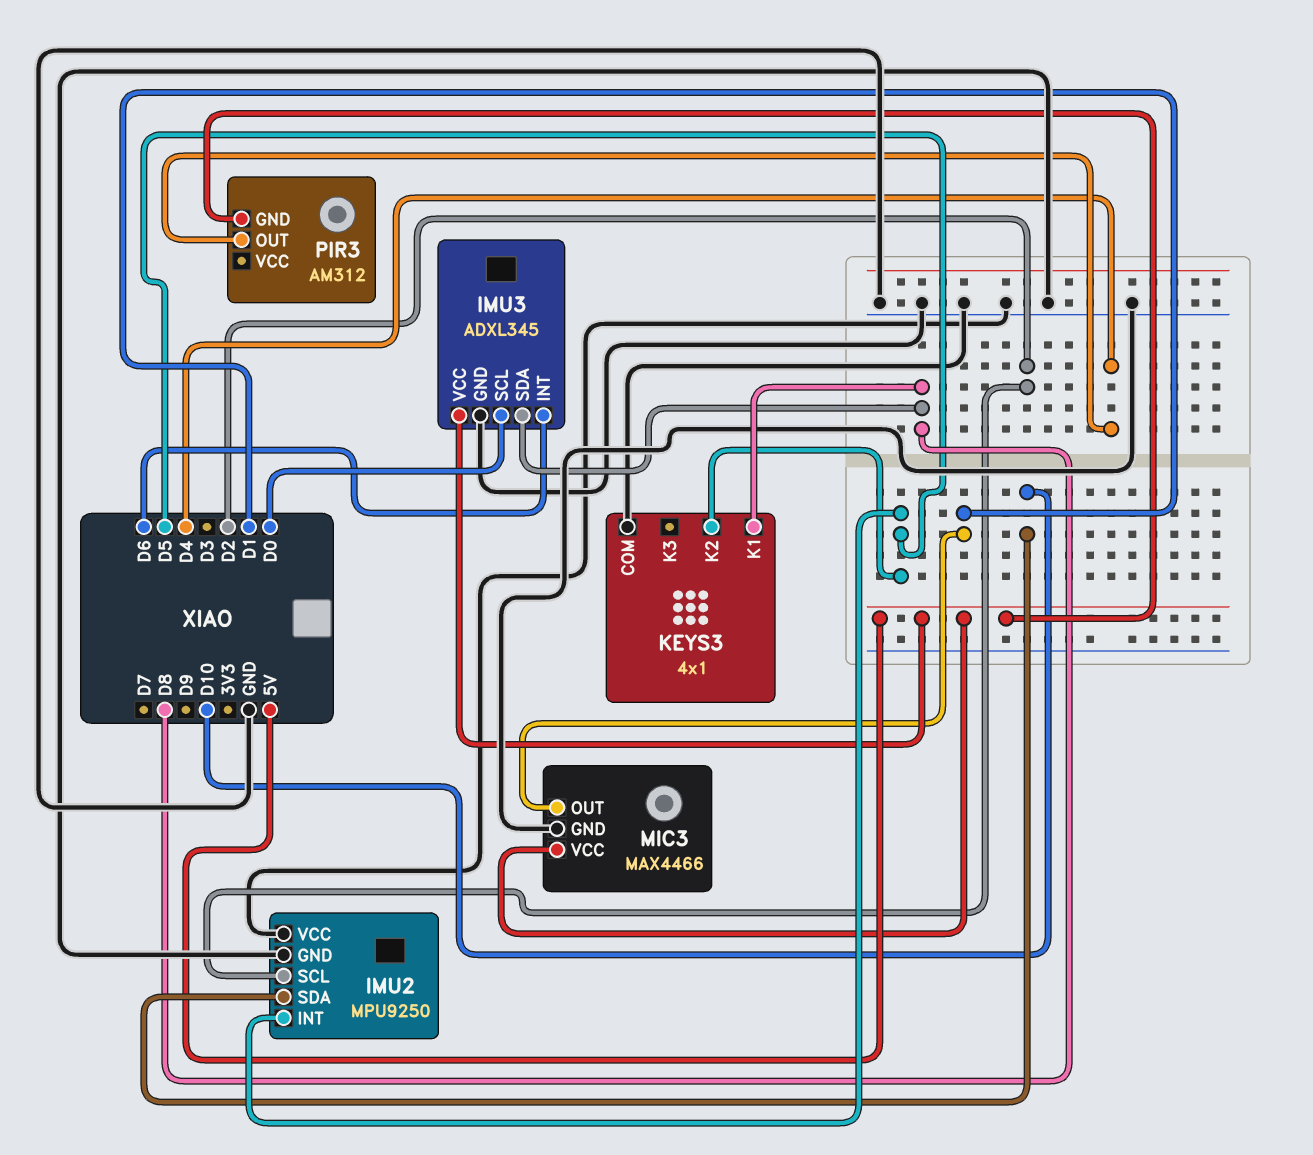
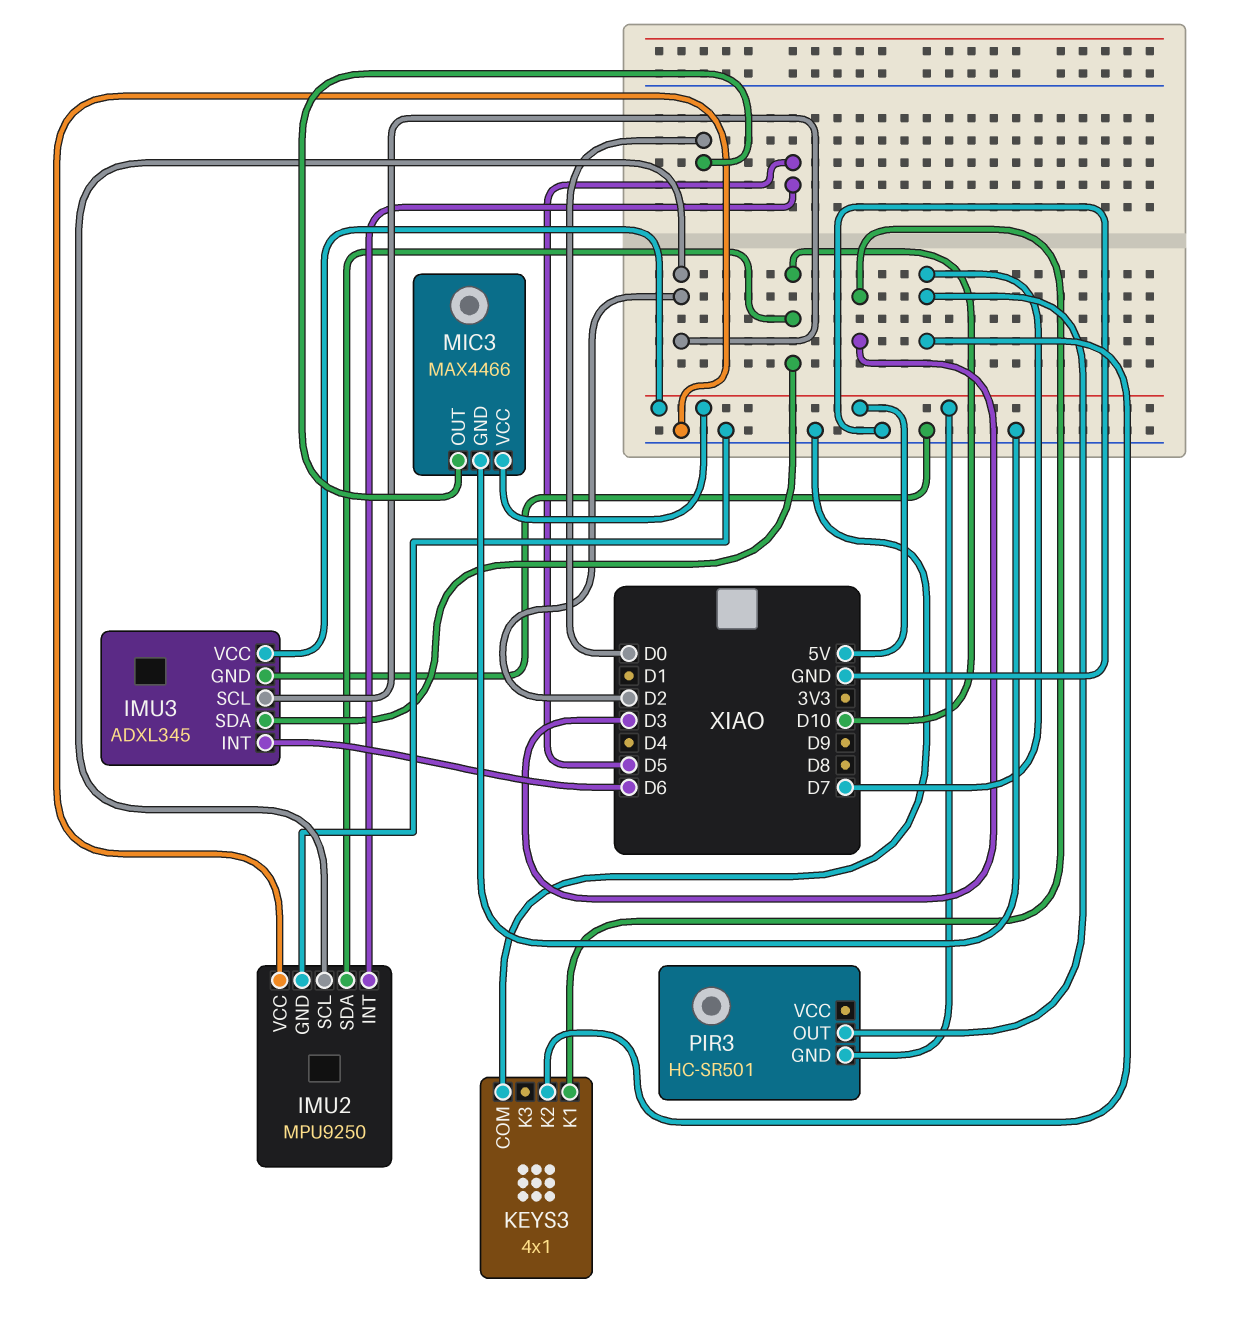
IMU3 pin SCL: D0 -> D2
IMU3 pin SDA: D8 -> D10
KEYS3 pin K1: D8 -> D3
KEYS3 pin K2: D5 -> D7
MIC3 pin OUT: D1 -> D0
PIR3: AM312 -> HC-SR501
PIR3 pin OUT: D4 -> D7

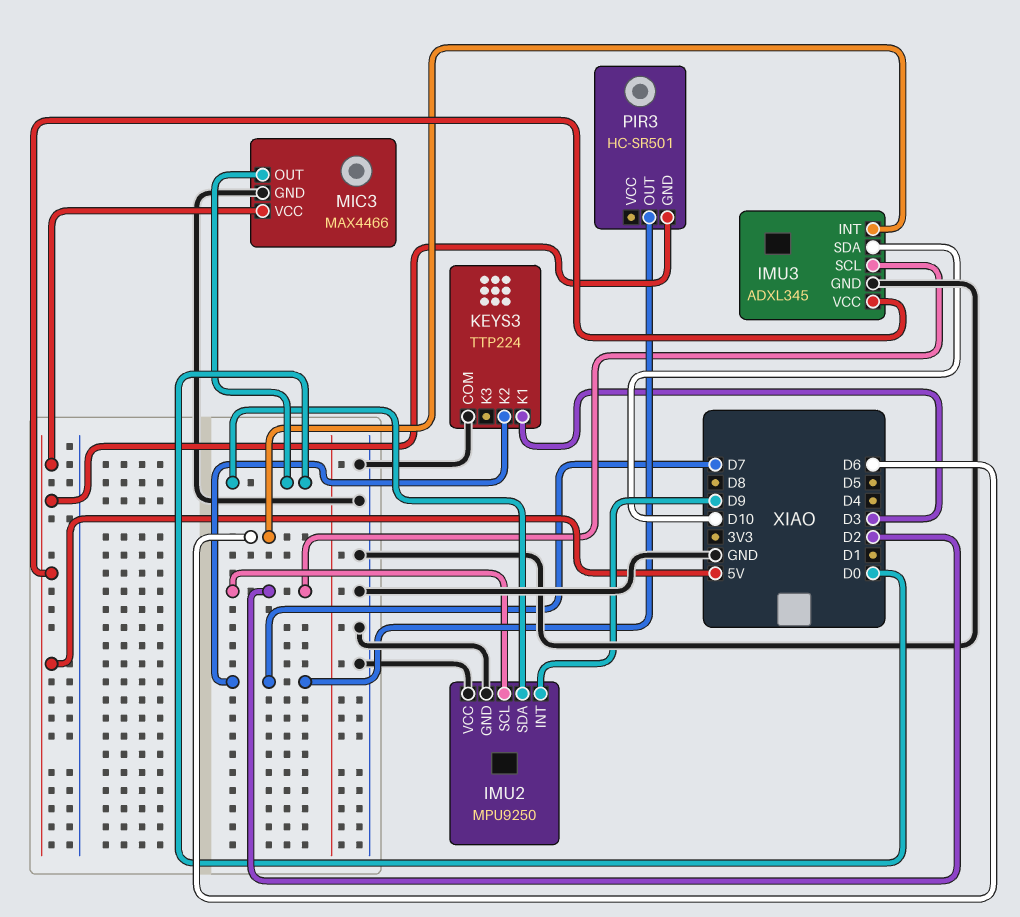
IMU2 pin INT: D5 -> D9
IMU2 pin SDA: D10 -> D0
KEYS3: 4x1 -> TTP224

